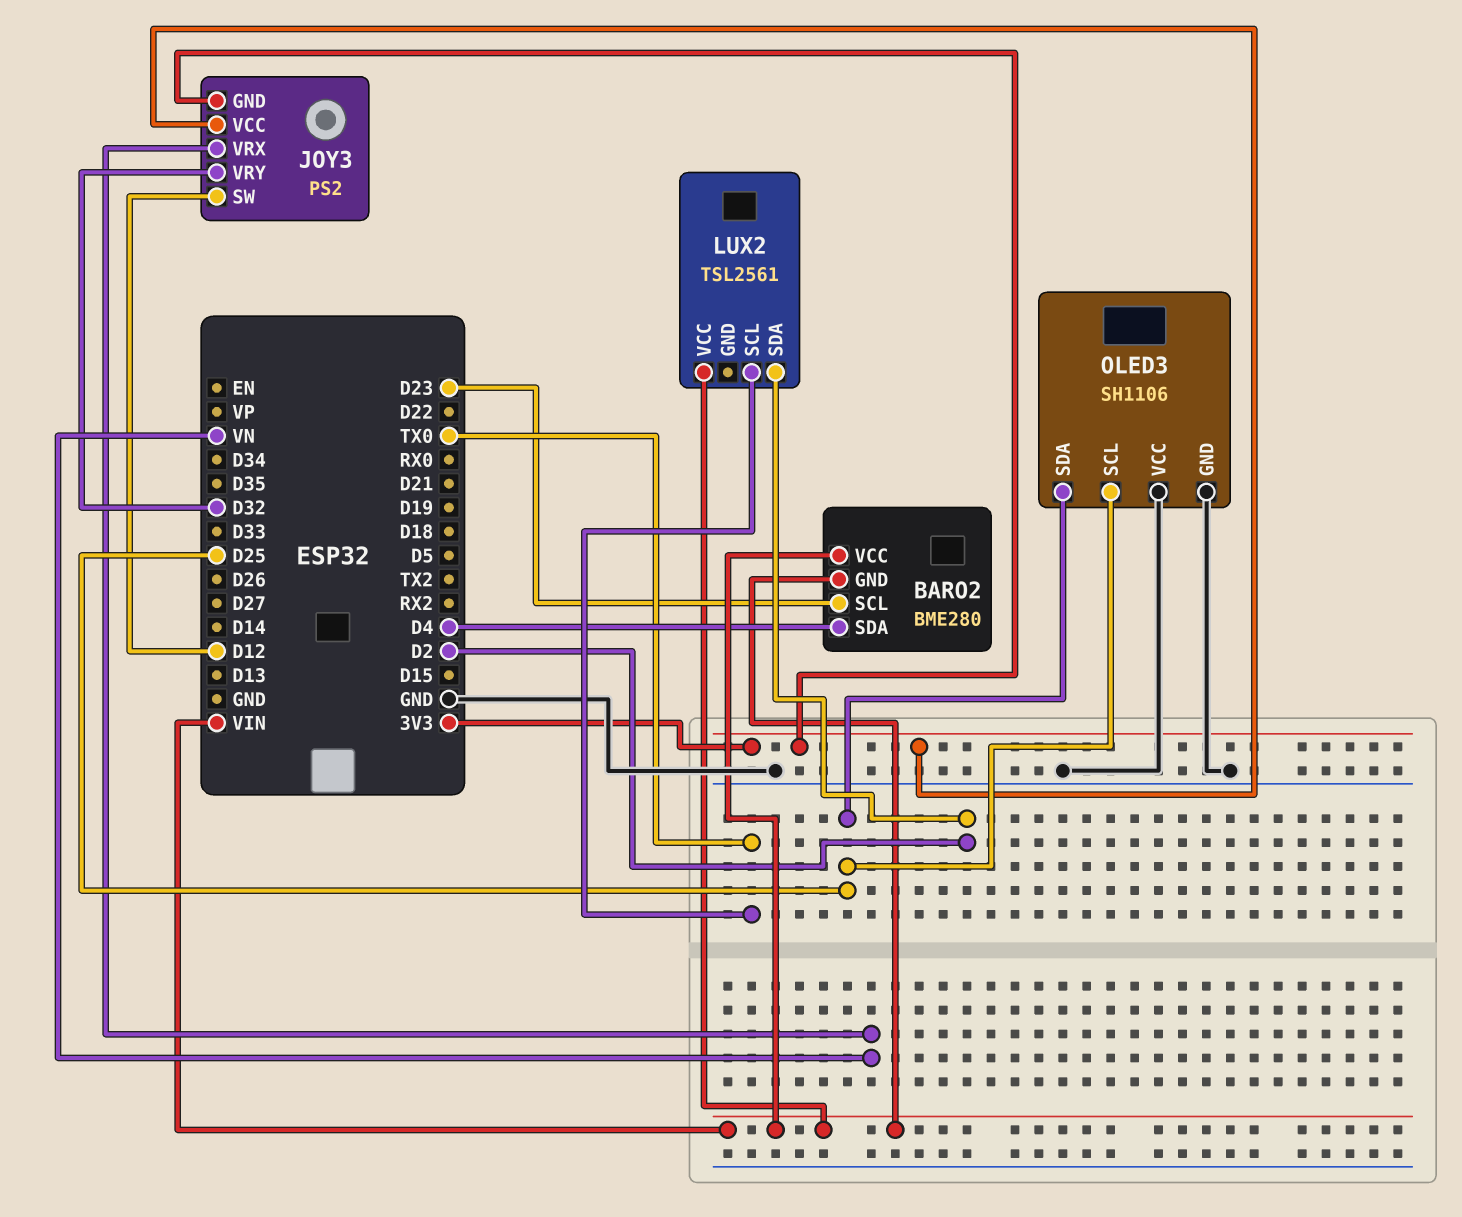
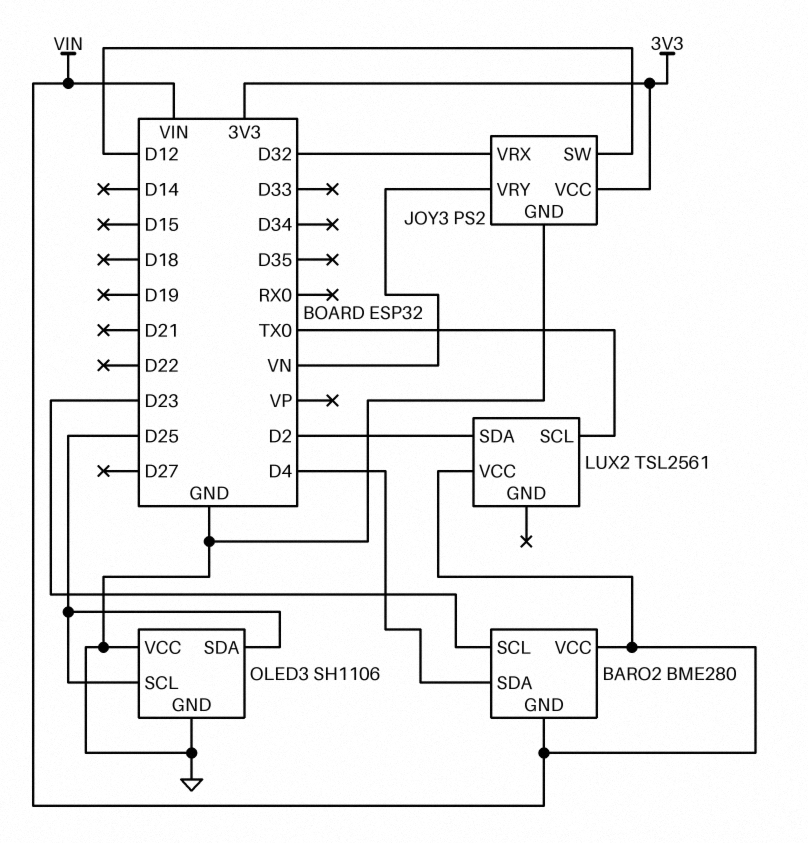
JOY3 pin GND: 3V3 -> GND
JOY3 pin VRX: VN -> D32
JOY3 pin VRY: D32 -> VN

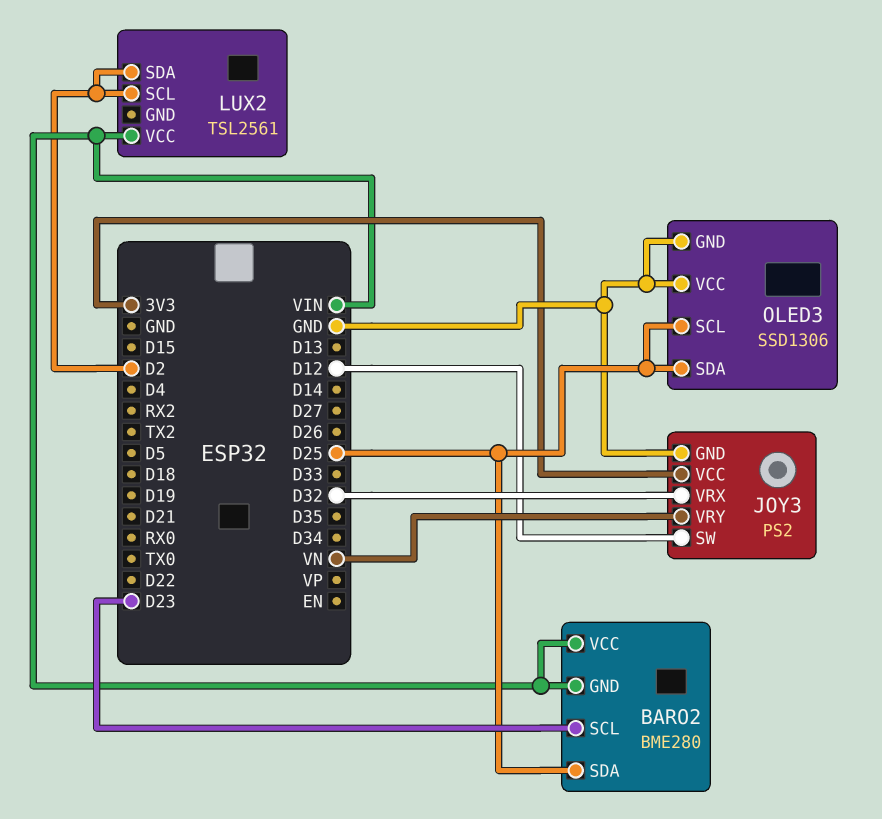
BARO2 pin SDA: D4 -> D25
LUX2 pin SCL: TX0 -> D2
OLED3: SH1106 -> SSD1306

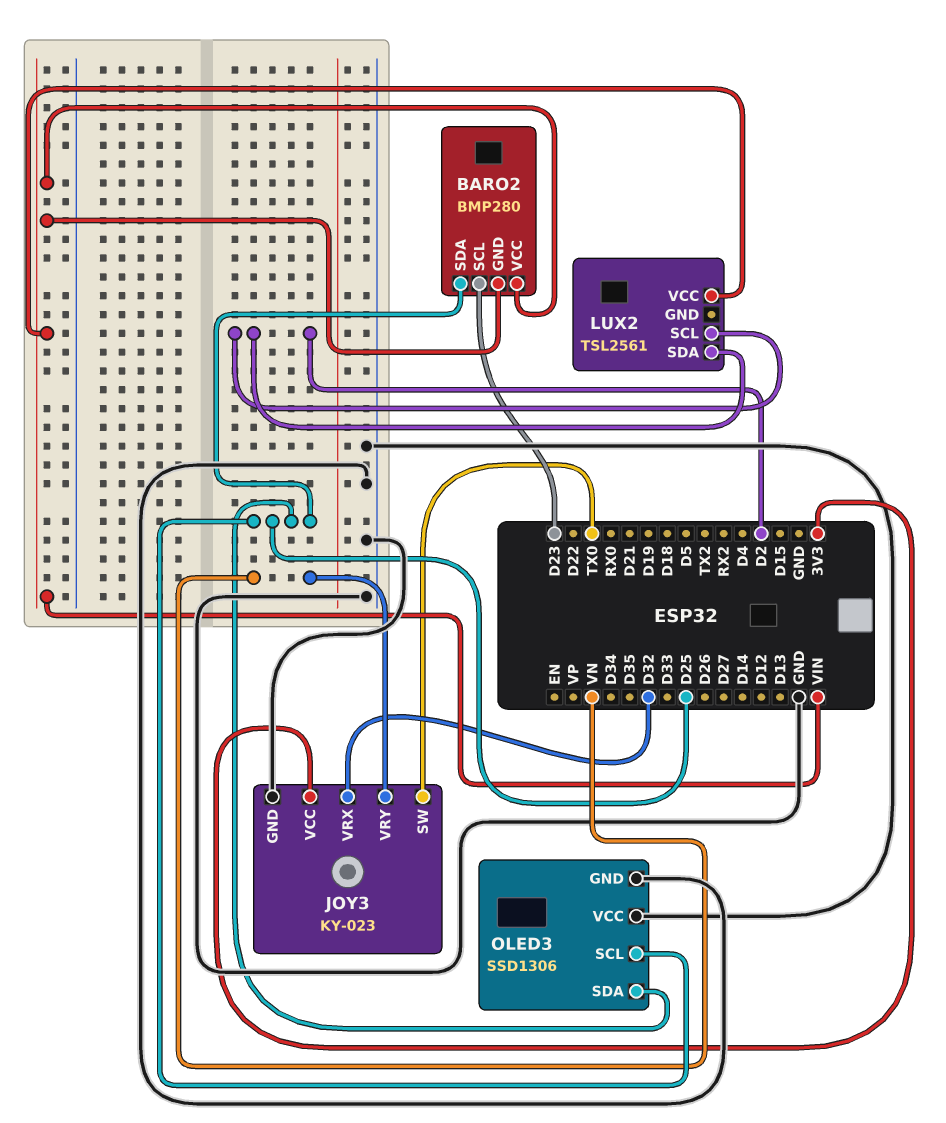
BARO2: BME280 -> BMP280
JOY3: PS2 -> KY-023
JOY3 pin SW: D12 -> TX0

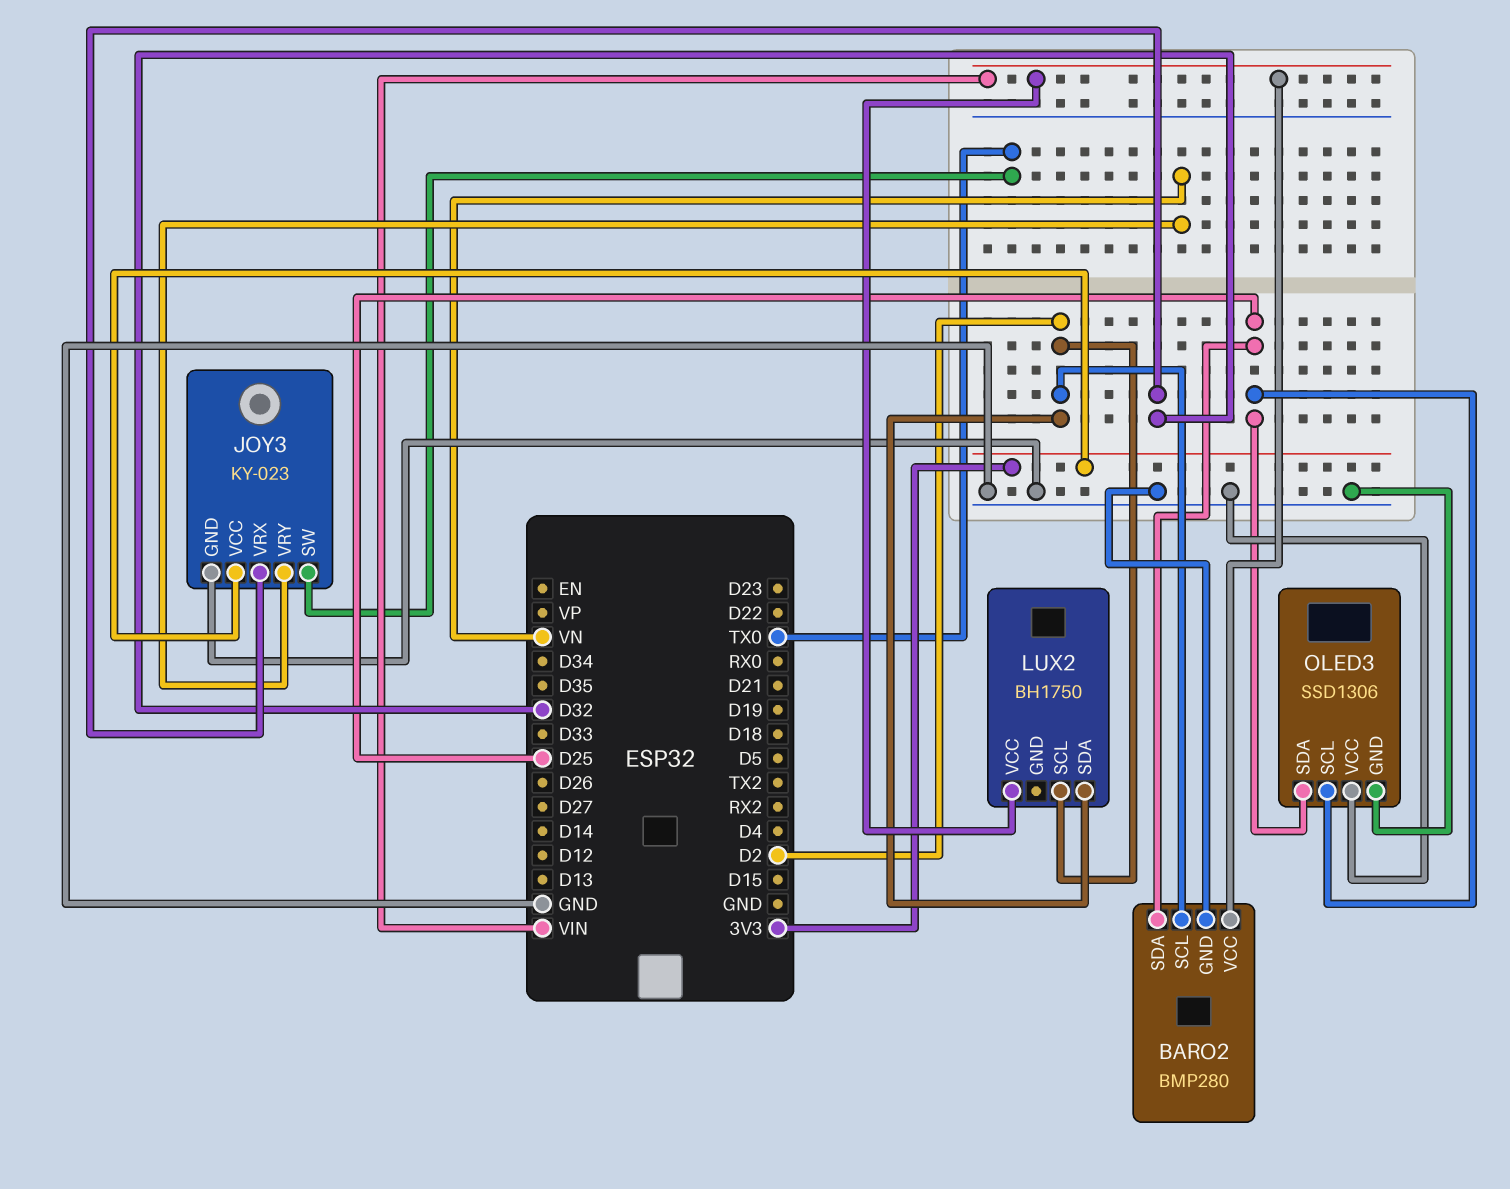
BARO2 pin GND: VIN -> GND
BARO2 pin SCL: D23 -> D2
LUX2: TSL2561 -> BH1750

